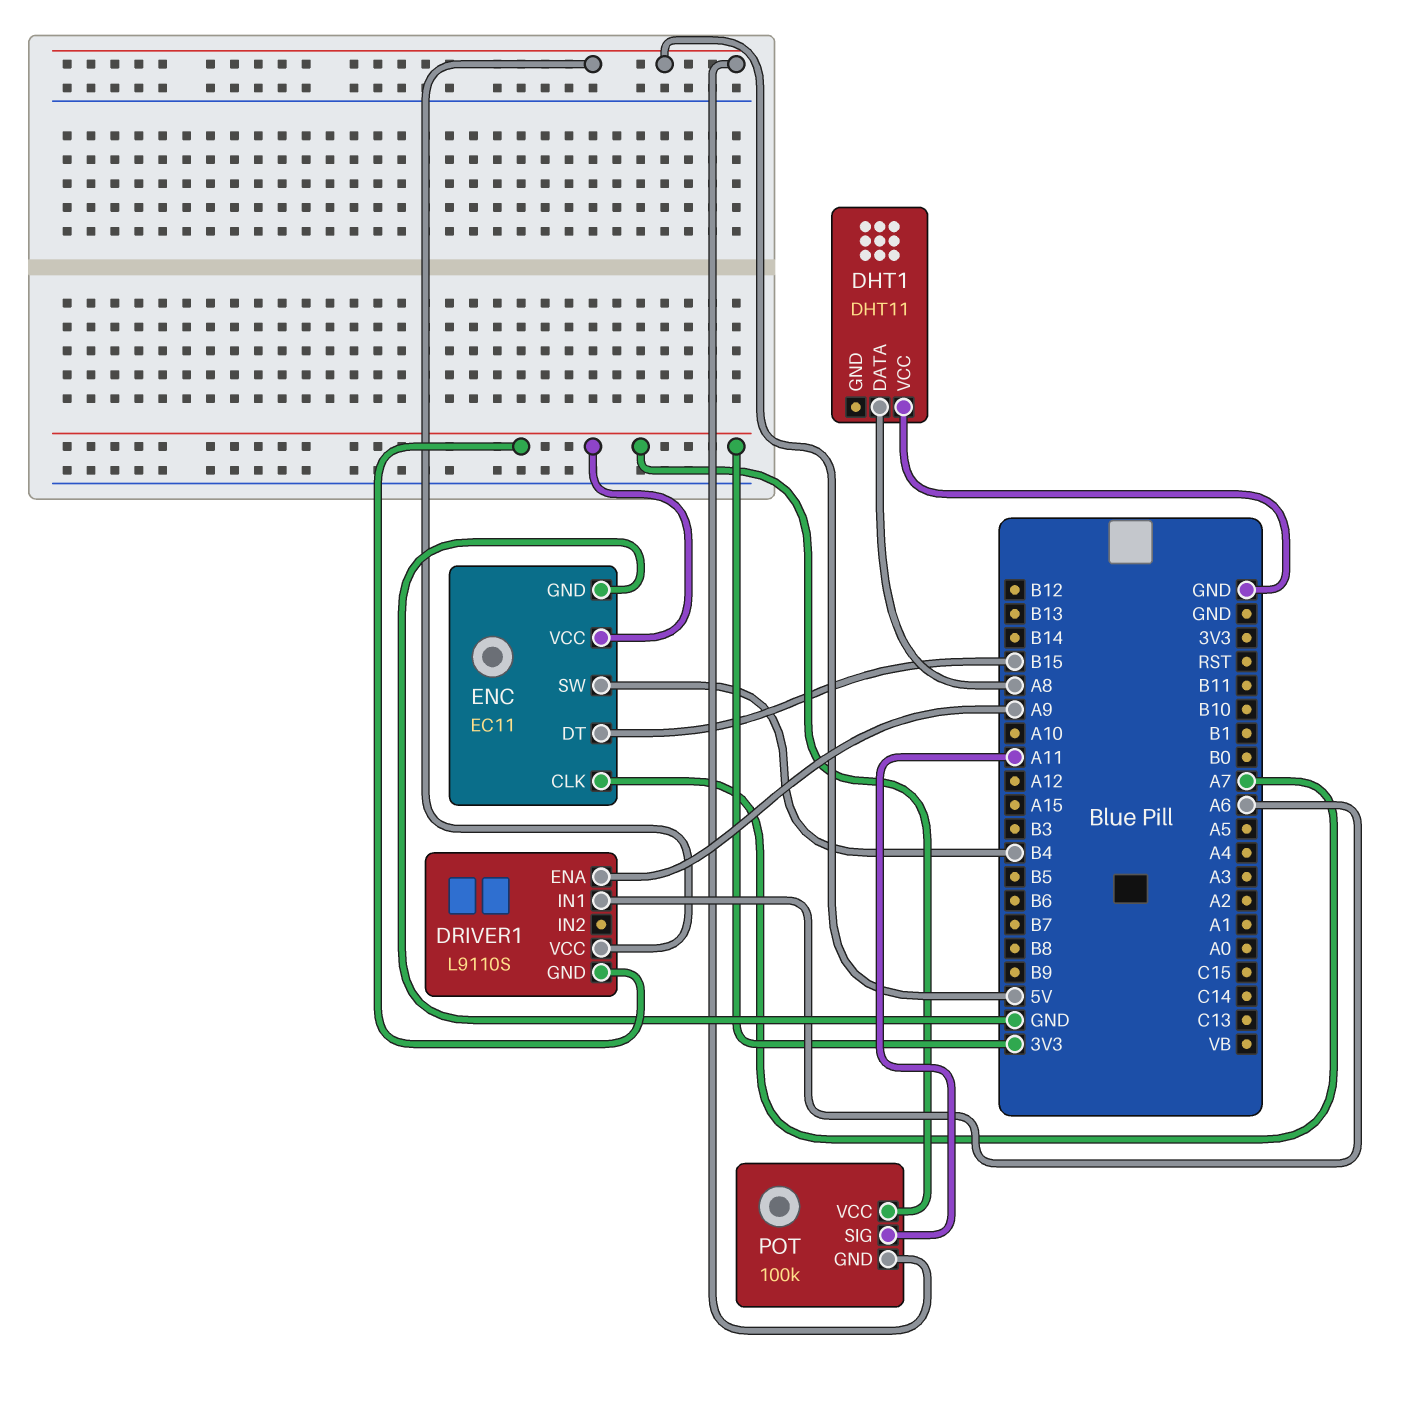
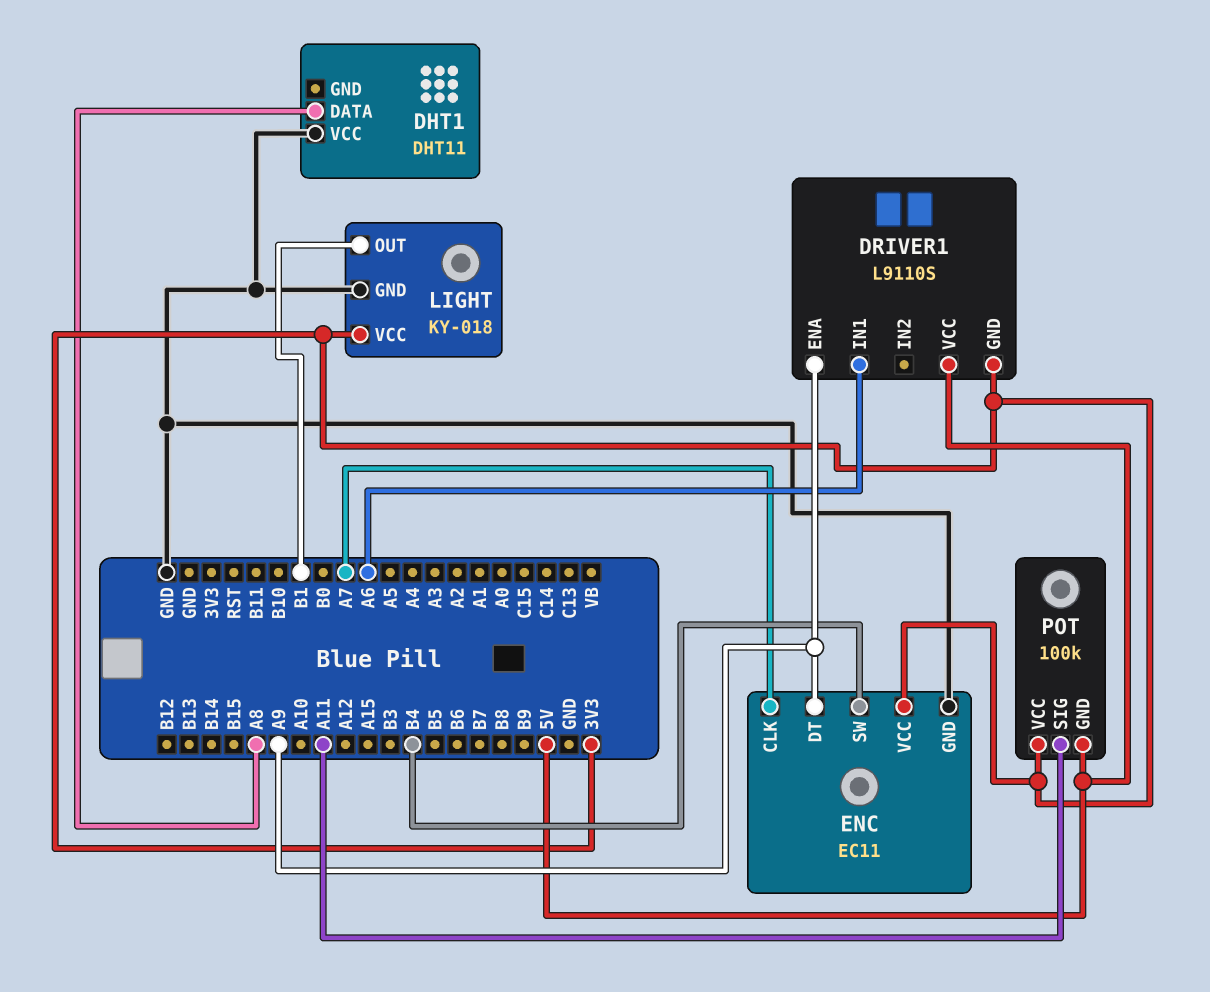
ENC pin DT: B15 -> A9
LIGHT: none -> KY-018
LIGHT pin GND: none -> GND
LIGHT pin OUT: none -> B1
LIGHT pin VCC: none -> 3V3

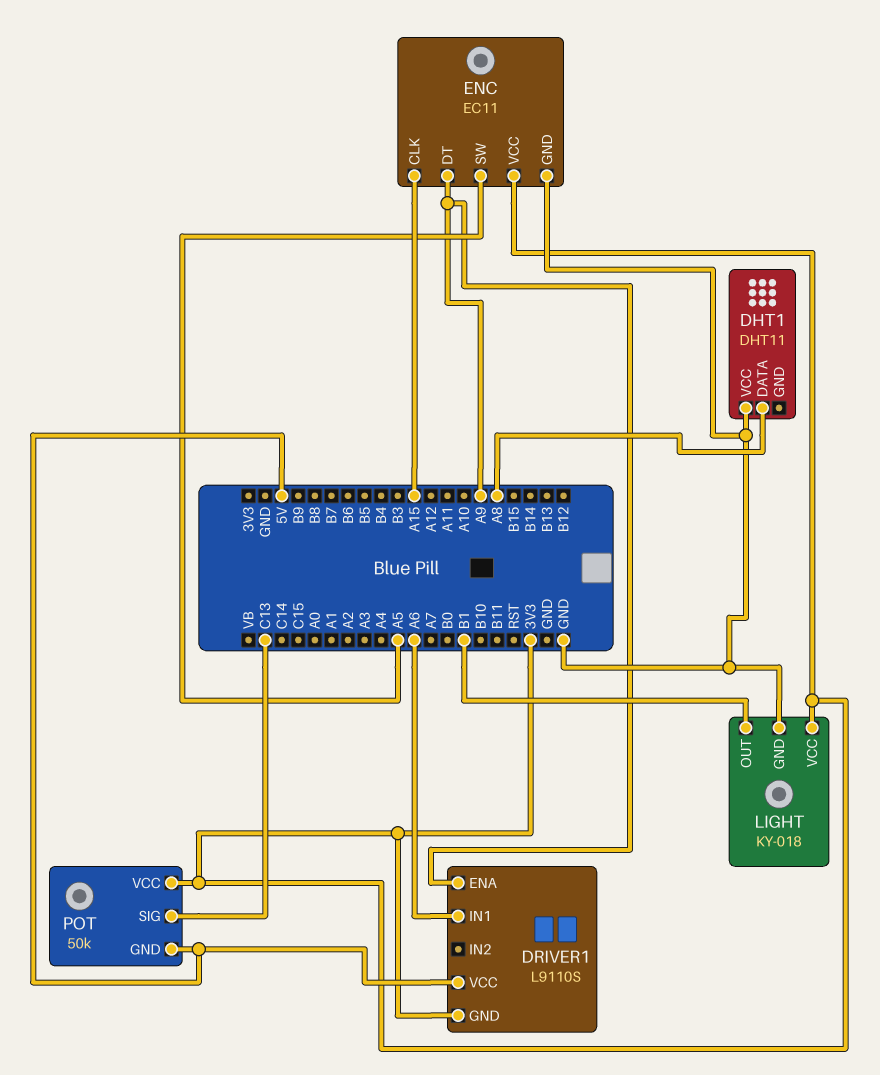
ENC pin CLK: A7 -> A15
ENC pin SW: B4 -> A5
POT: 100k -> 50k
POT pin SIG: A11 -> C13

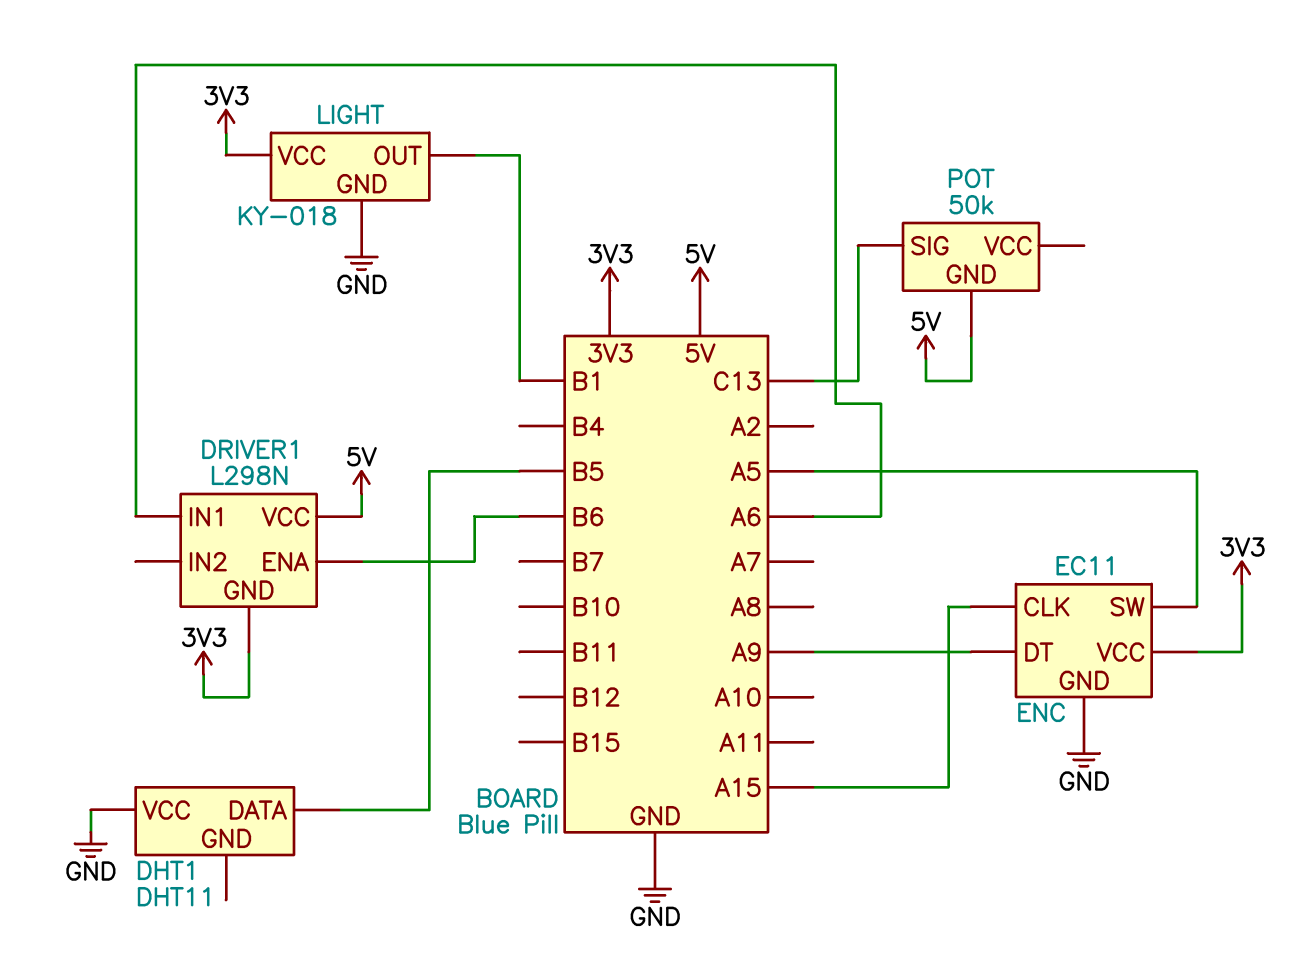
DHT1 pin DATA: A8 -> B5
DRIVER1: L9110S -> L298N
DRIVER1 pin ENA: A9 -> B6
POT pin VCC: 3V3 -> none

